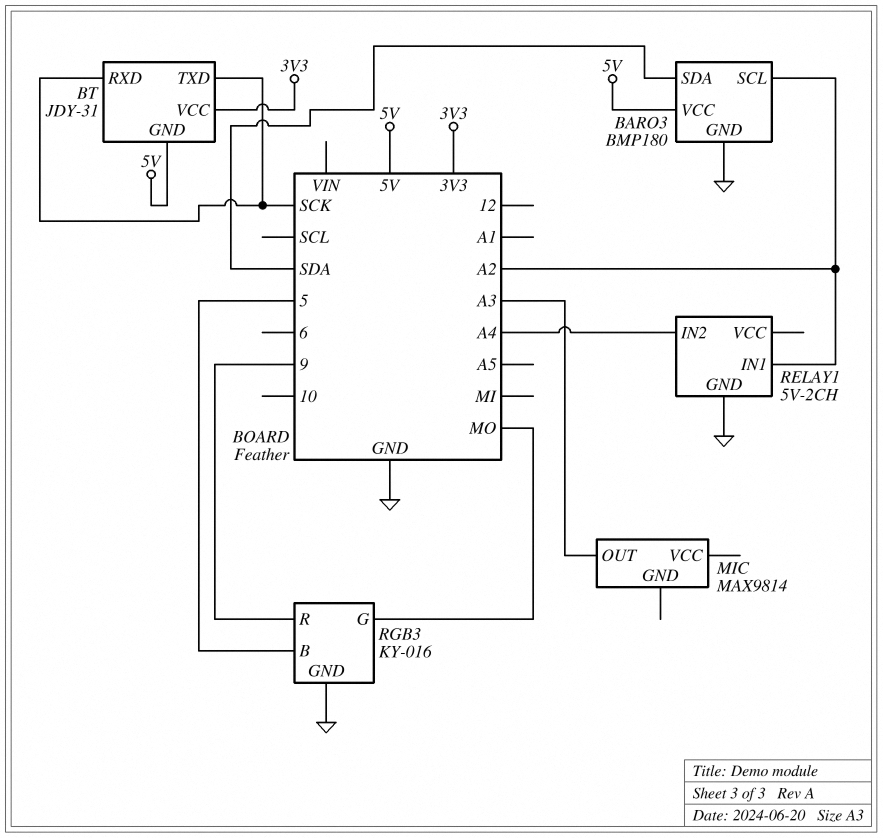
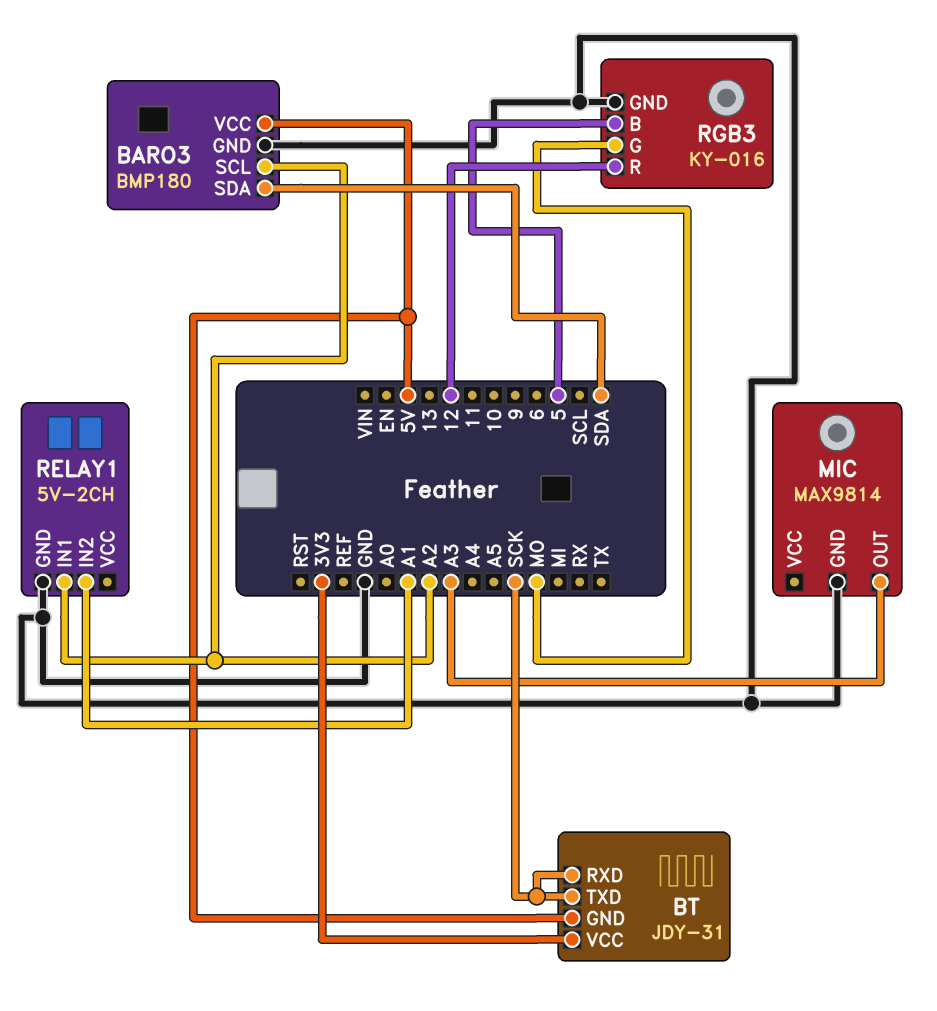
MIC pin GND: none -> GND
RELAY1 pin IN2: A4 -> A1
RGB3 pin R: 9 -> 12

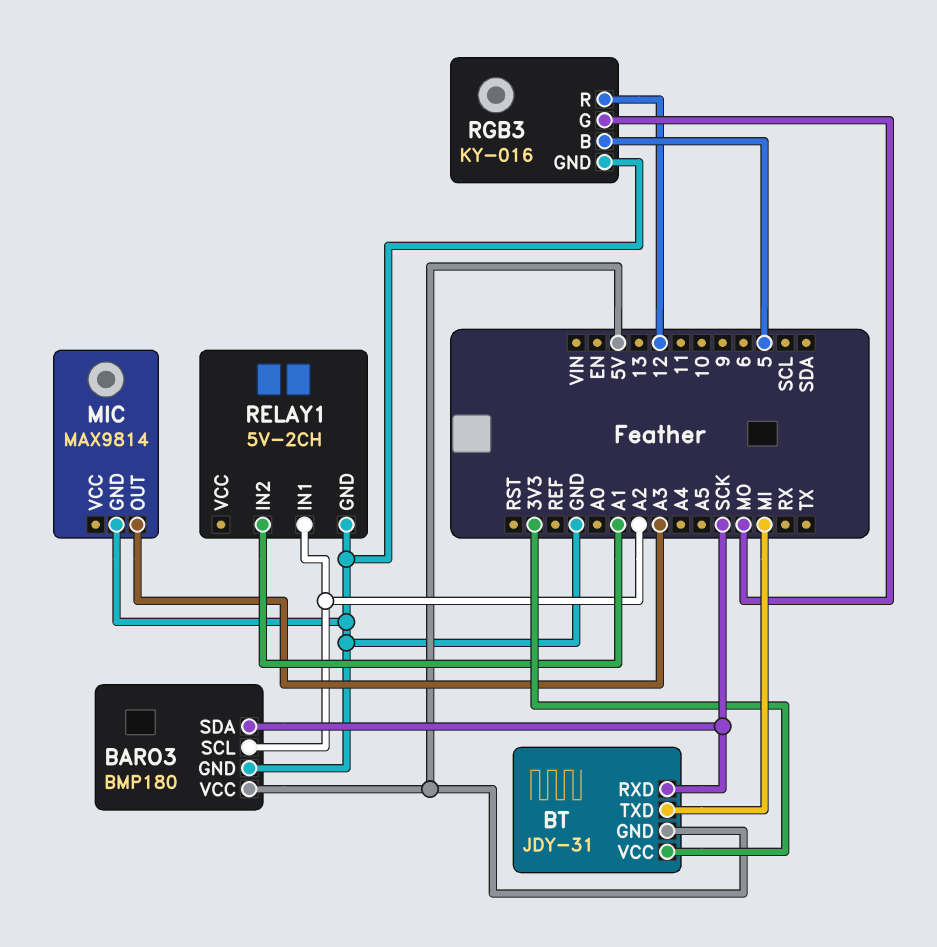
BARO3 pin SDA: SDA -> SCK
BT pin TXD: SCK -> MI

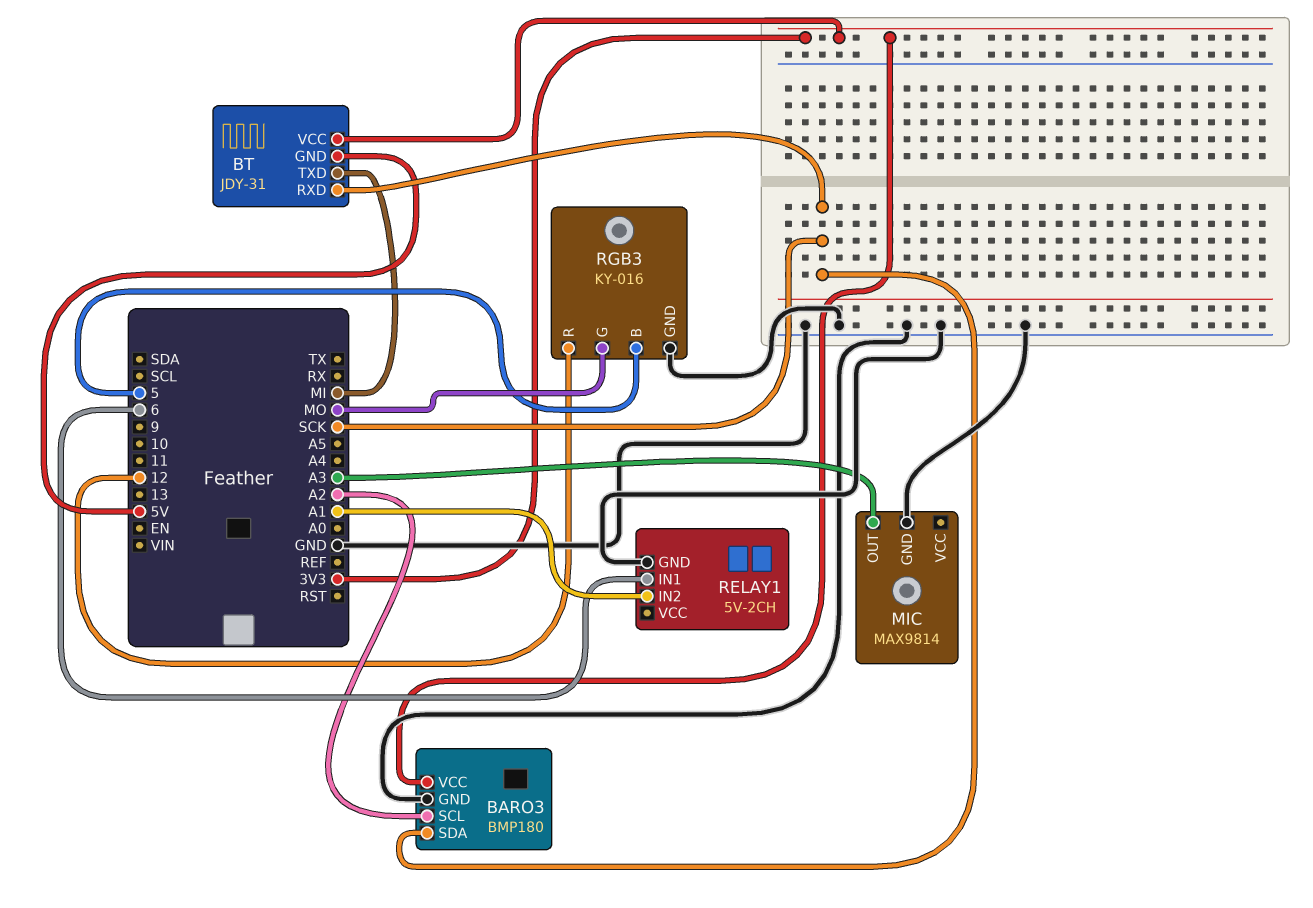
BARO3 pin VCC: 5V -> 3V3
RELAY1 pin IN1: A2 -> 6

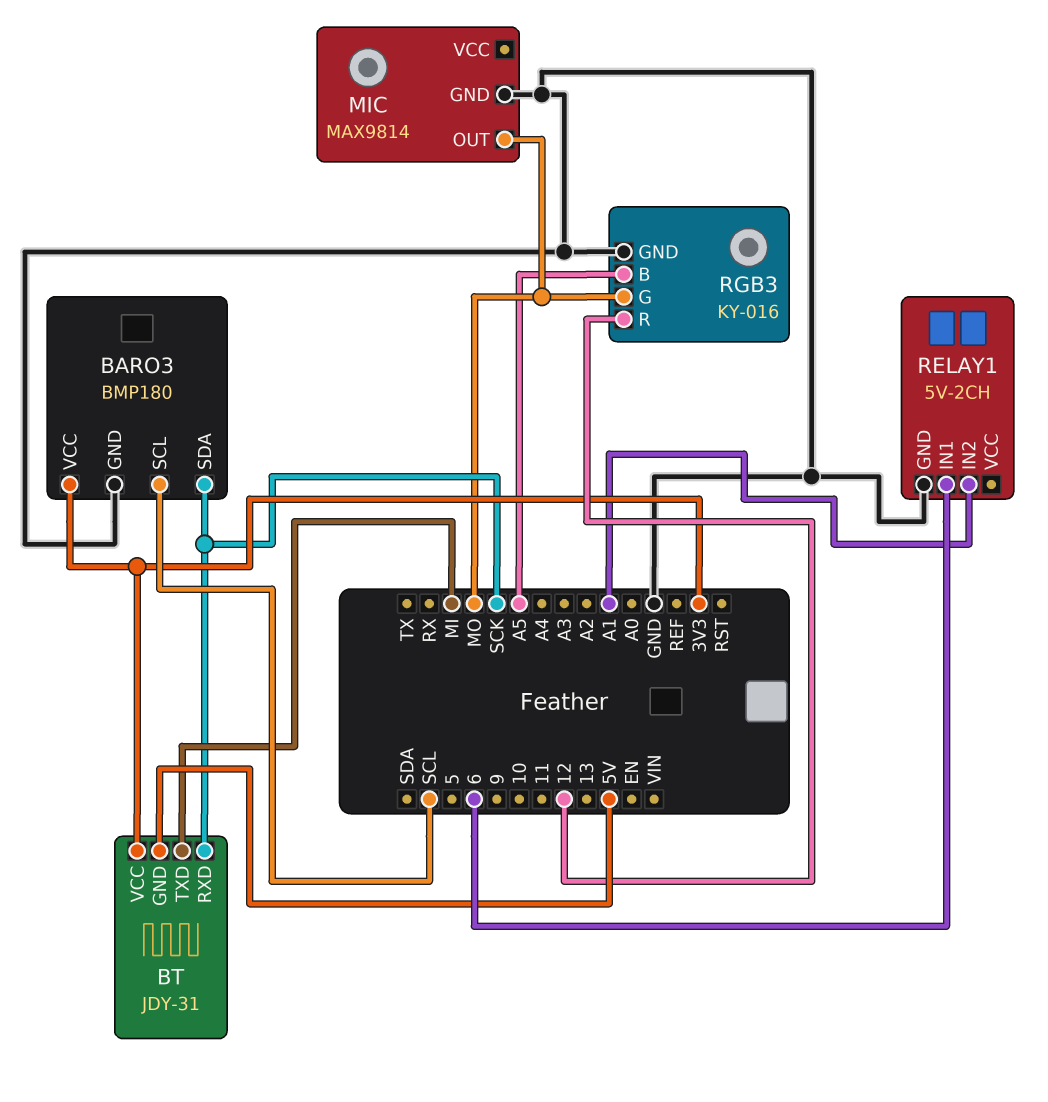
BARO3 pin SCL: A2 -> SCL
MIC pin OUT: A3 -> MO
RGB3 pin B: 5 -> A5

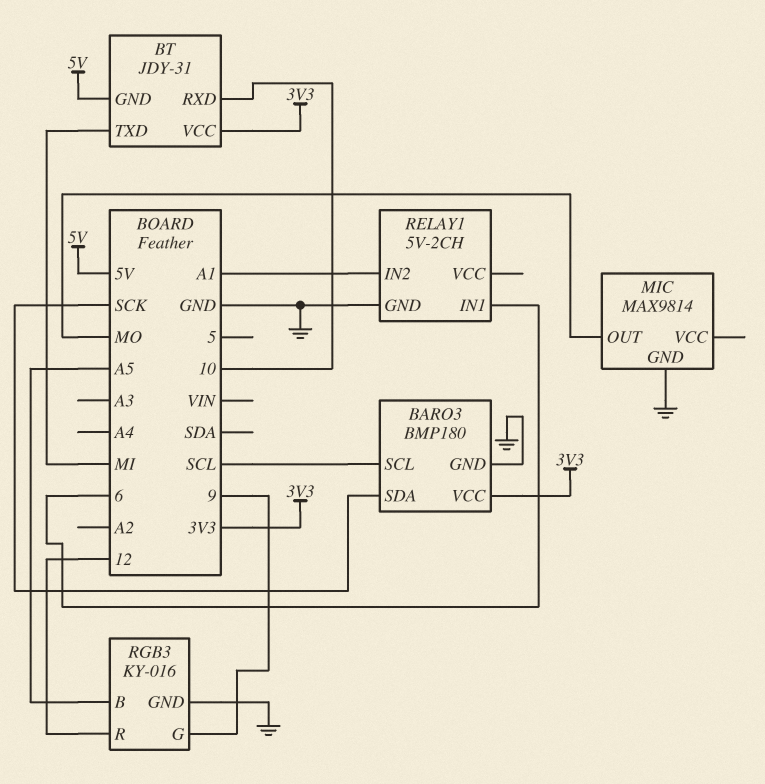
BT pin RXD: SCK -> 10
RGB3 pin G: MO -> 9

